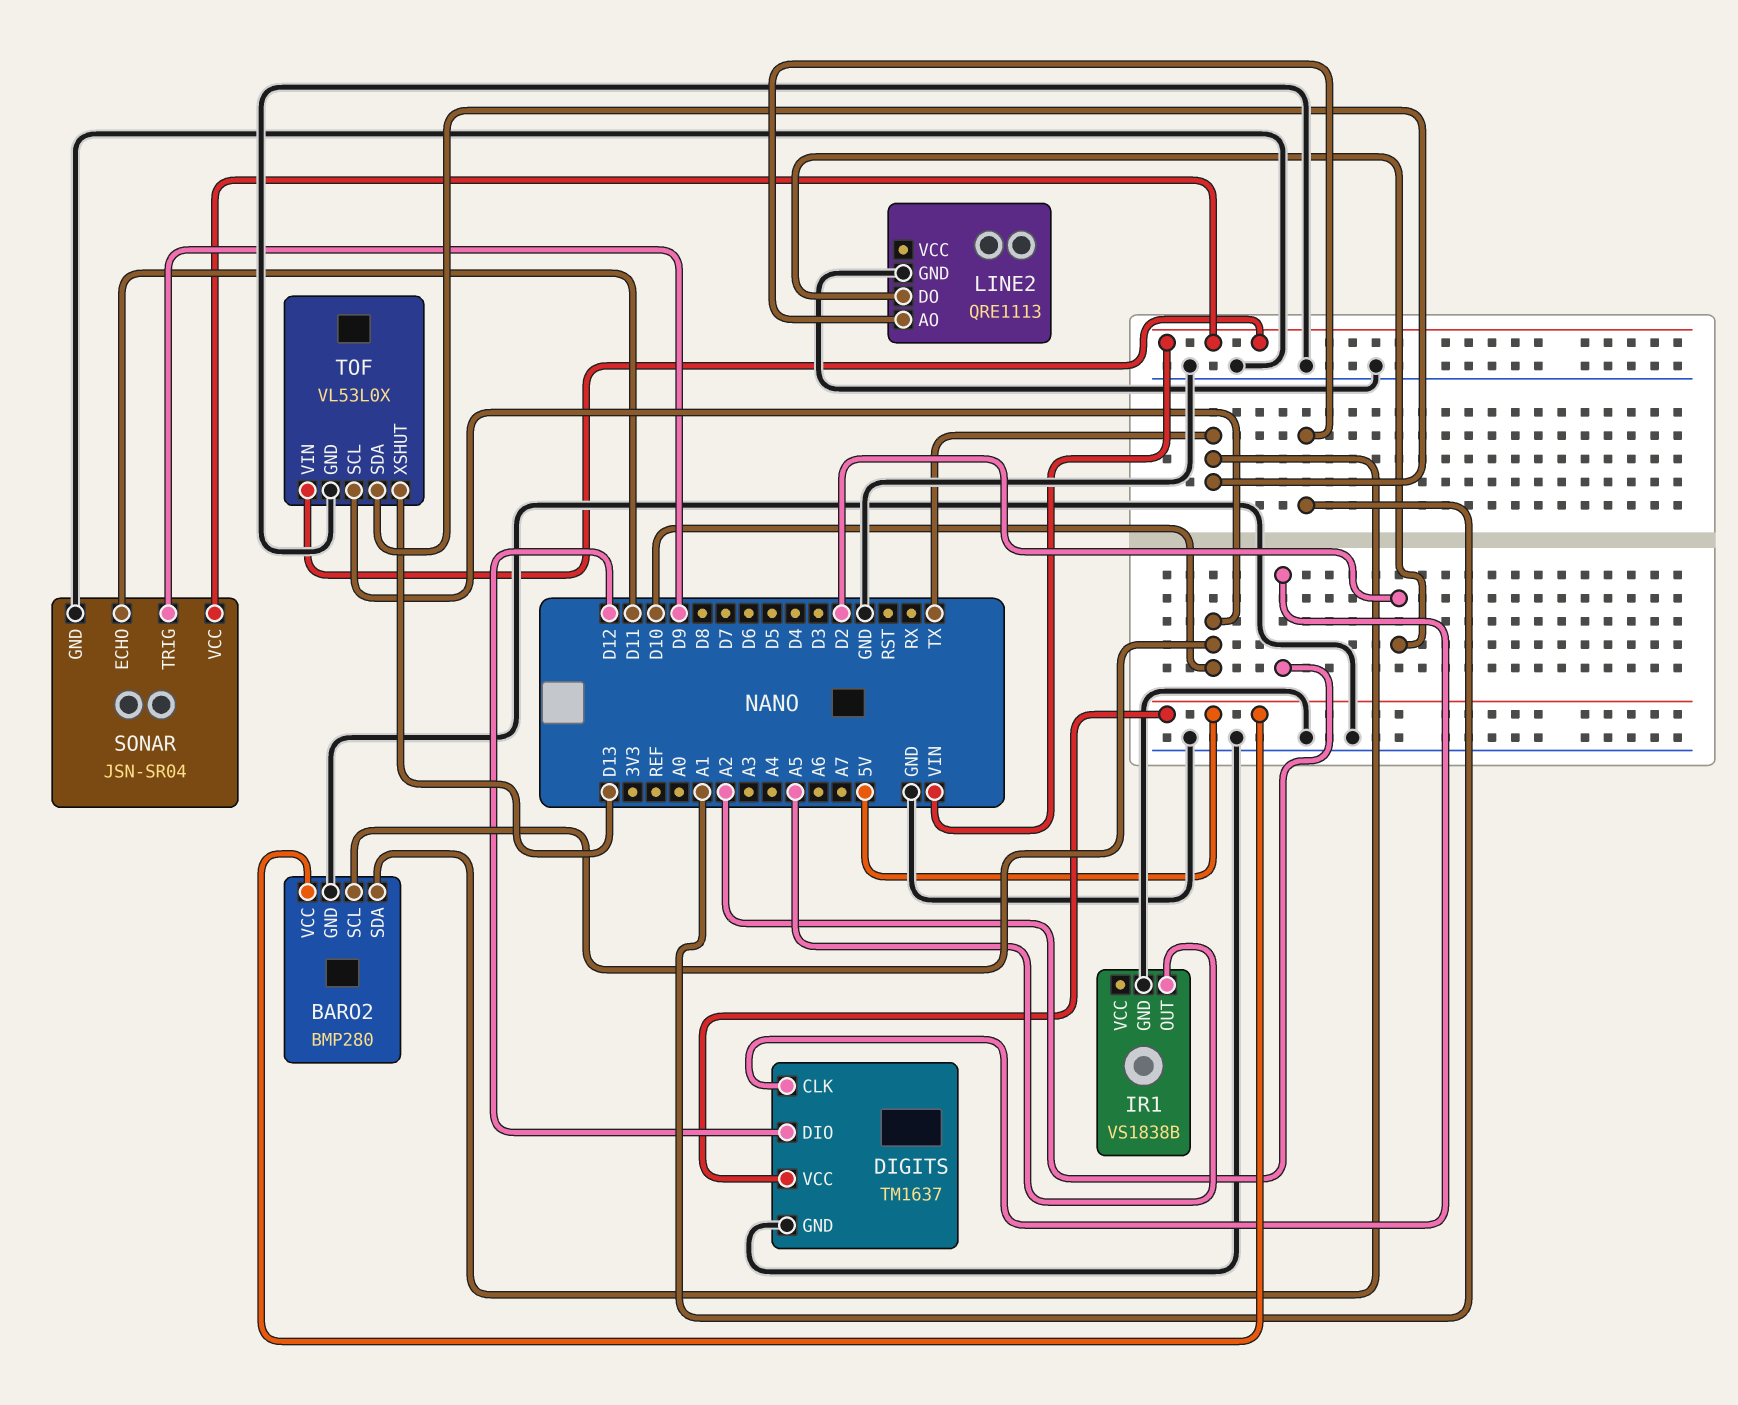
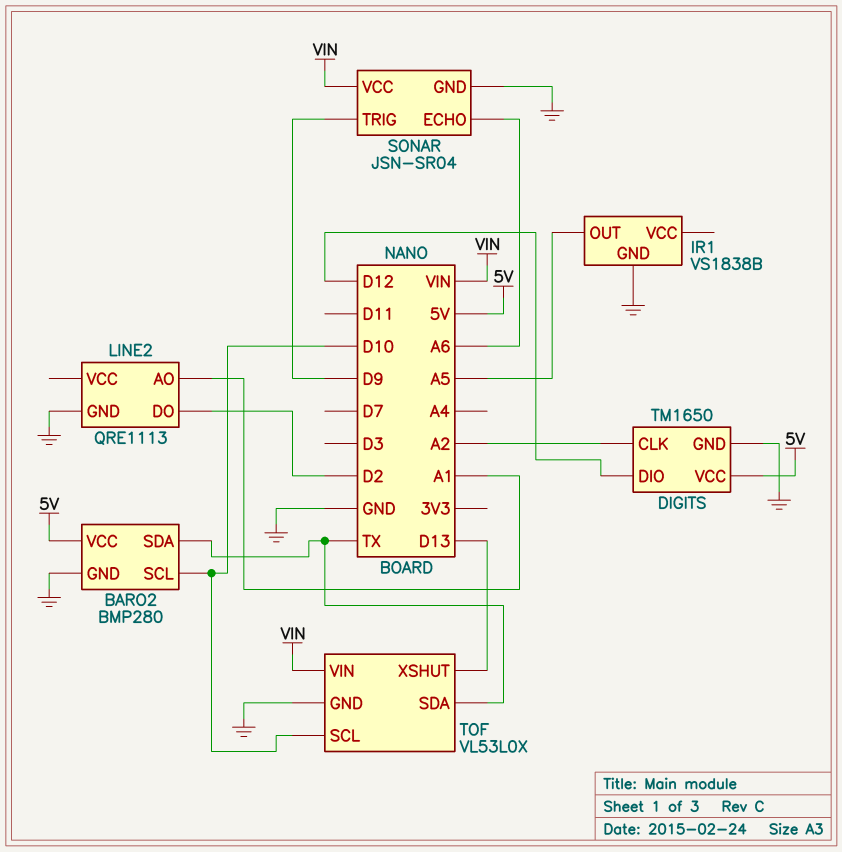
DIGITS: TM1637 -> TM1650
SONAR pin ECHO: D11 -> A6

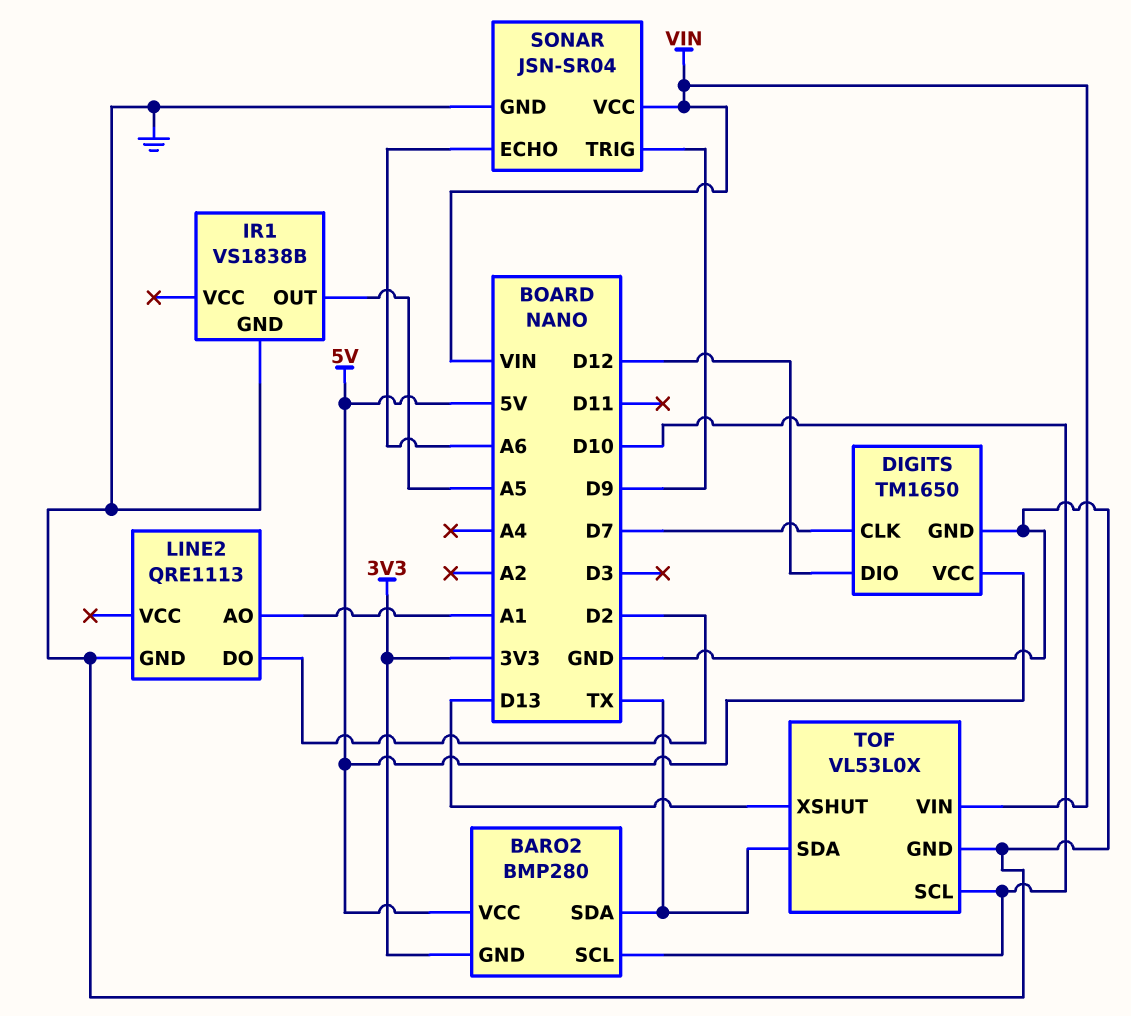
BARO2 pin GND: GND -> 3V3
DIGITS pin CLK: A2 -> D7

